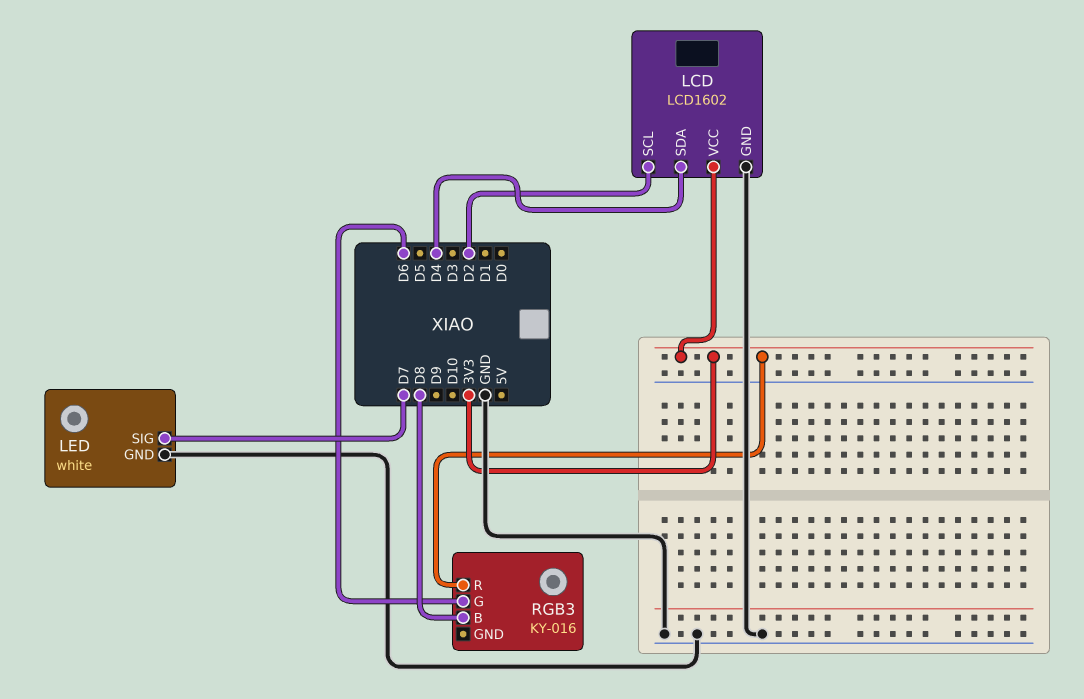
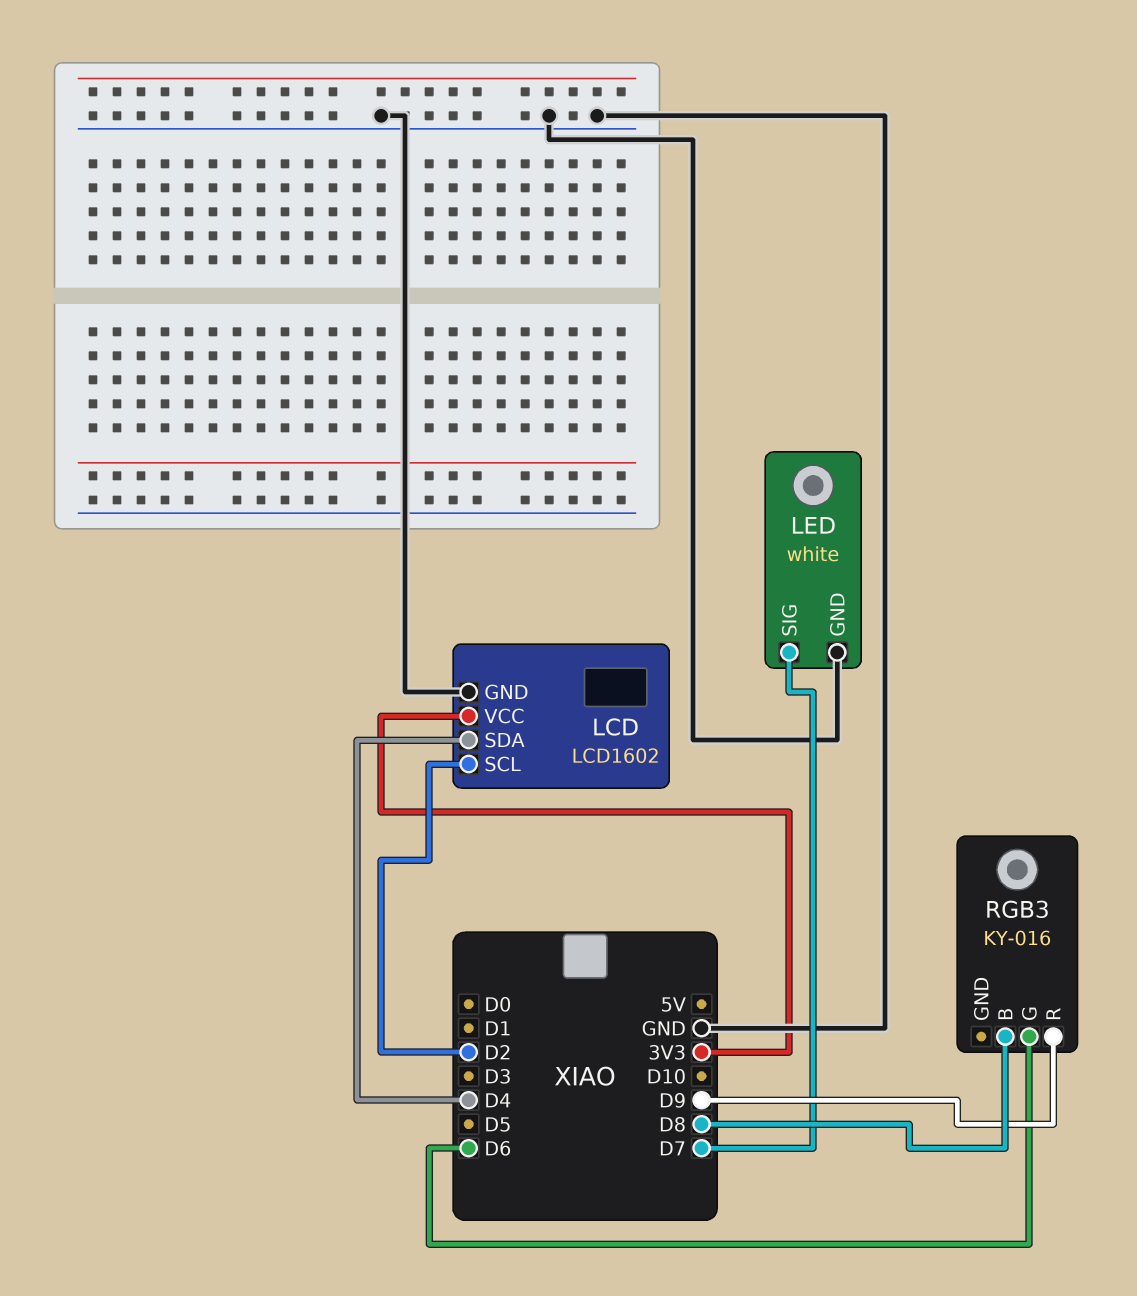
RGB3 pin R: 3V3 -> D9

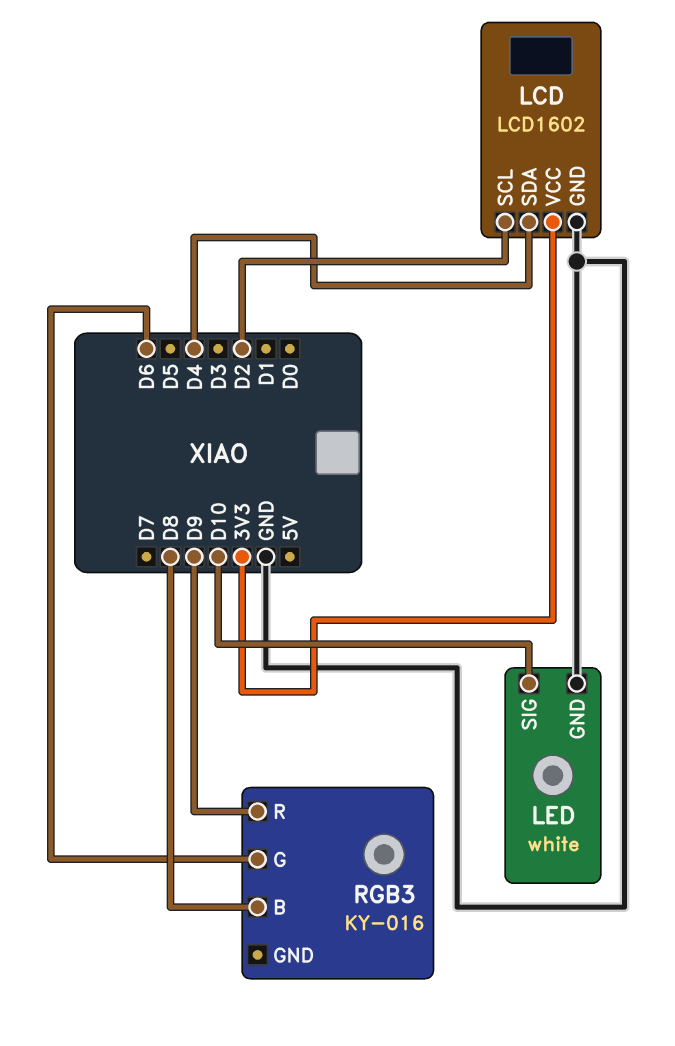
LED pin SIG: D7 -> D10

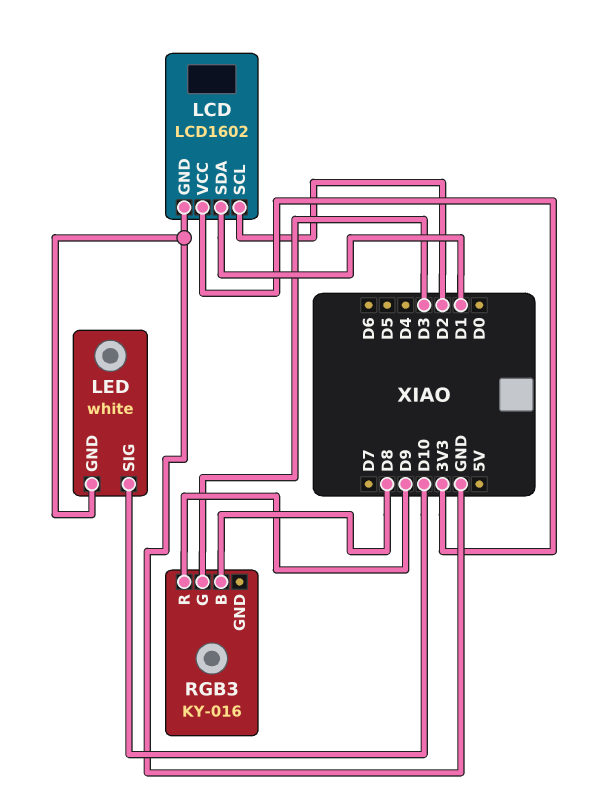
LCD pin SDA: D4 -> D1
RGB3 pin G: D6 -> D3

